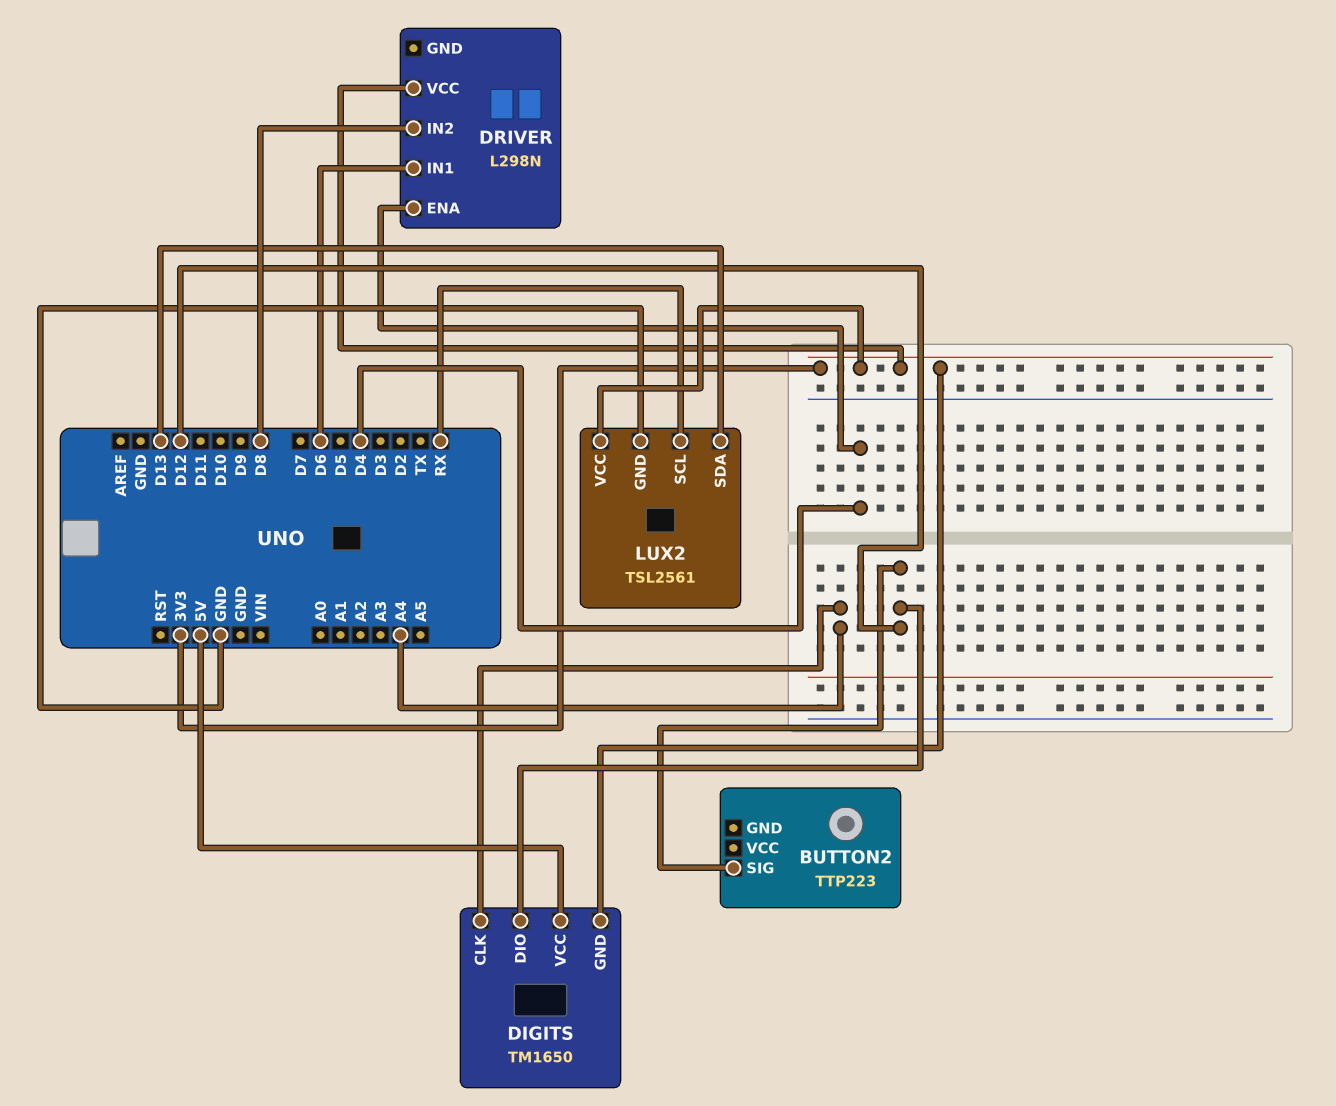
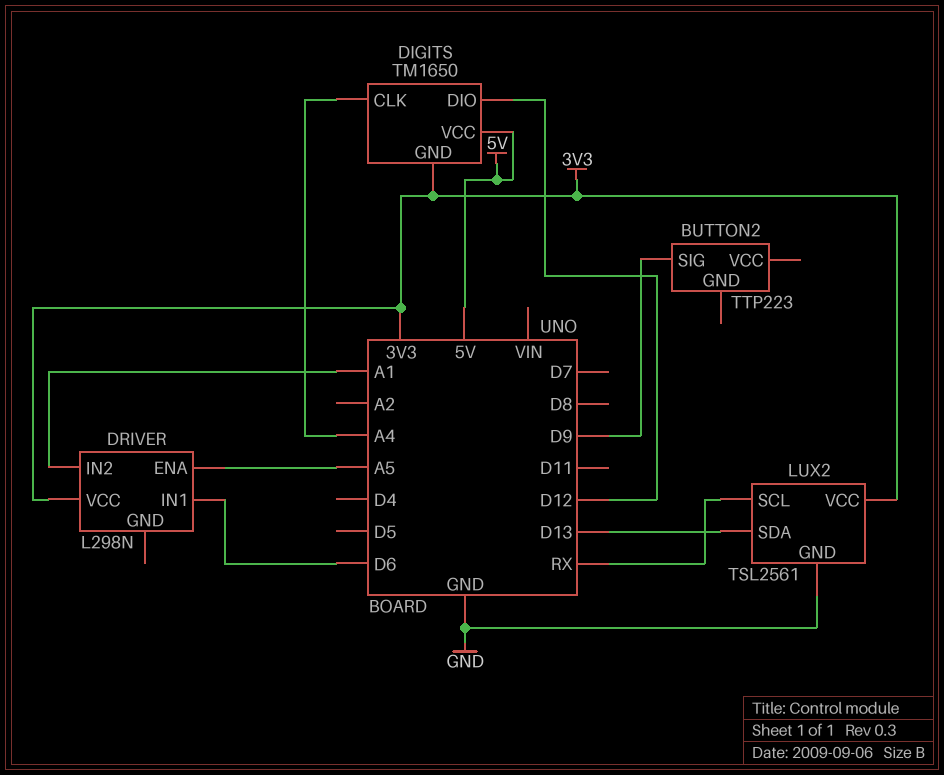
BUTTON2 pin SIG: D12 -> D9
DRIVER pin ENA: D4 -> A5
DRIVER pin IN2: D8 -> A1

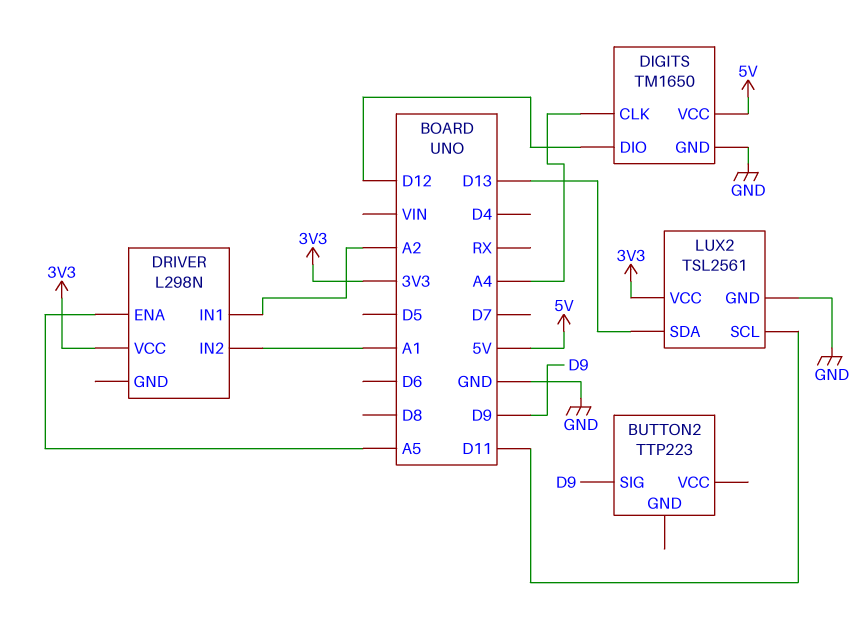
DIGITS pin GND: 3V3 -> GND
DRIVER pin IN1: D6 -> A2
LUX2 pin SCL: RX -> D11

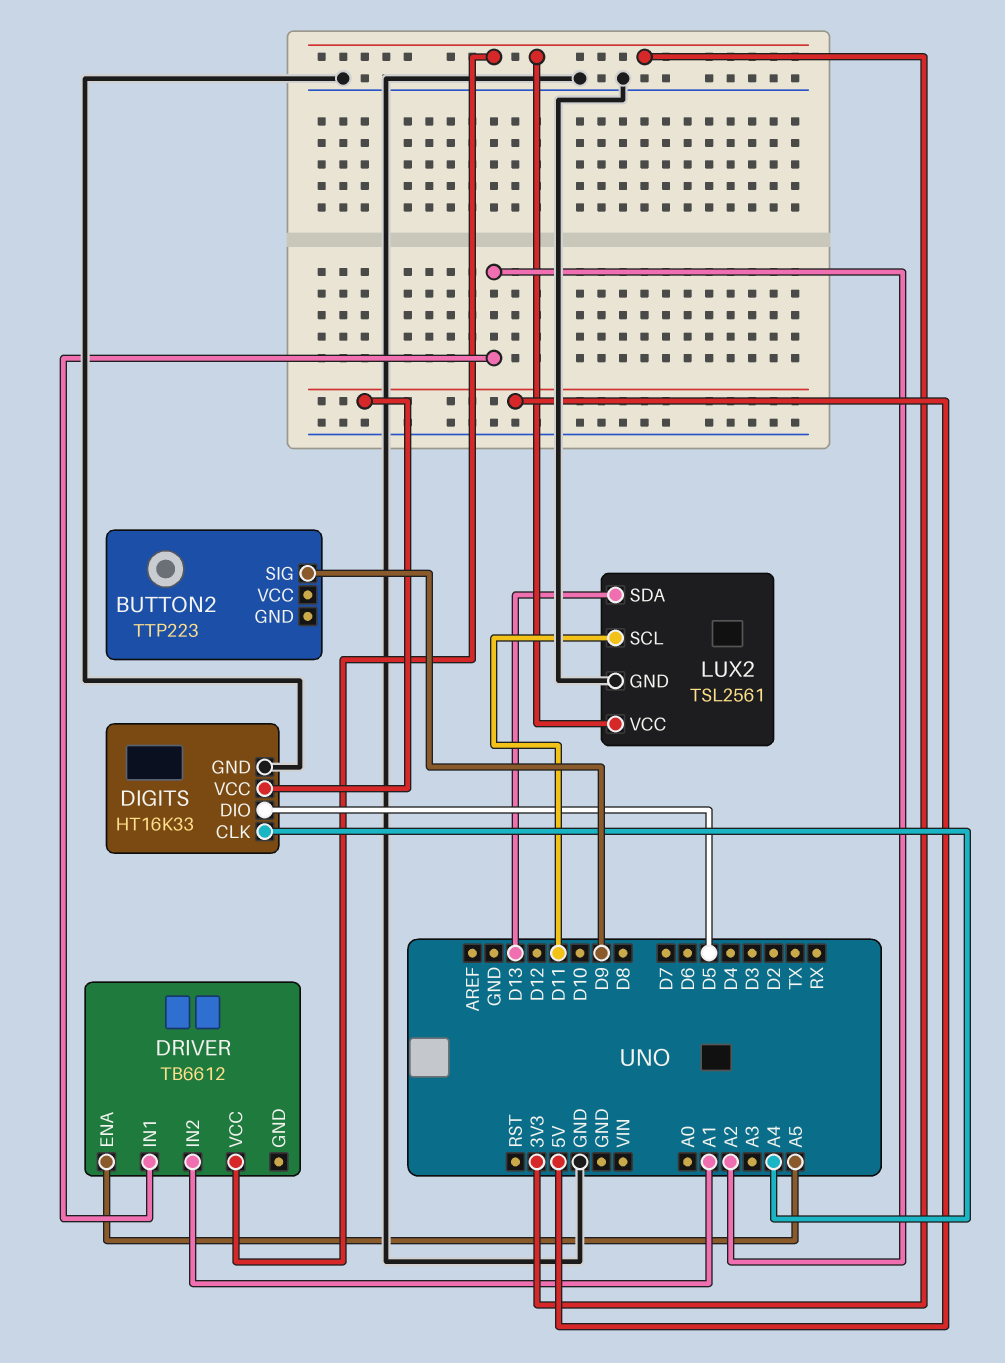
DIGITS: TM1650 -> HT16K33
DIGITS pin DIO: D12 -> D5
DRIVER: L298N -> TB6612

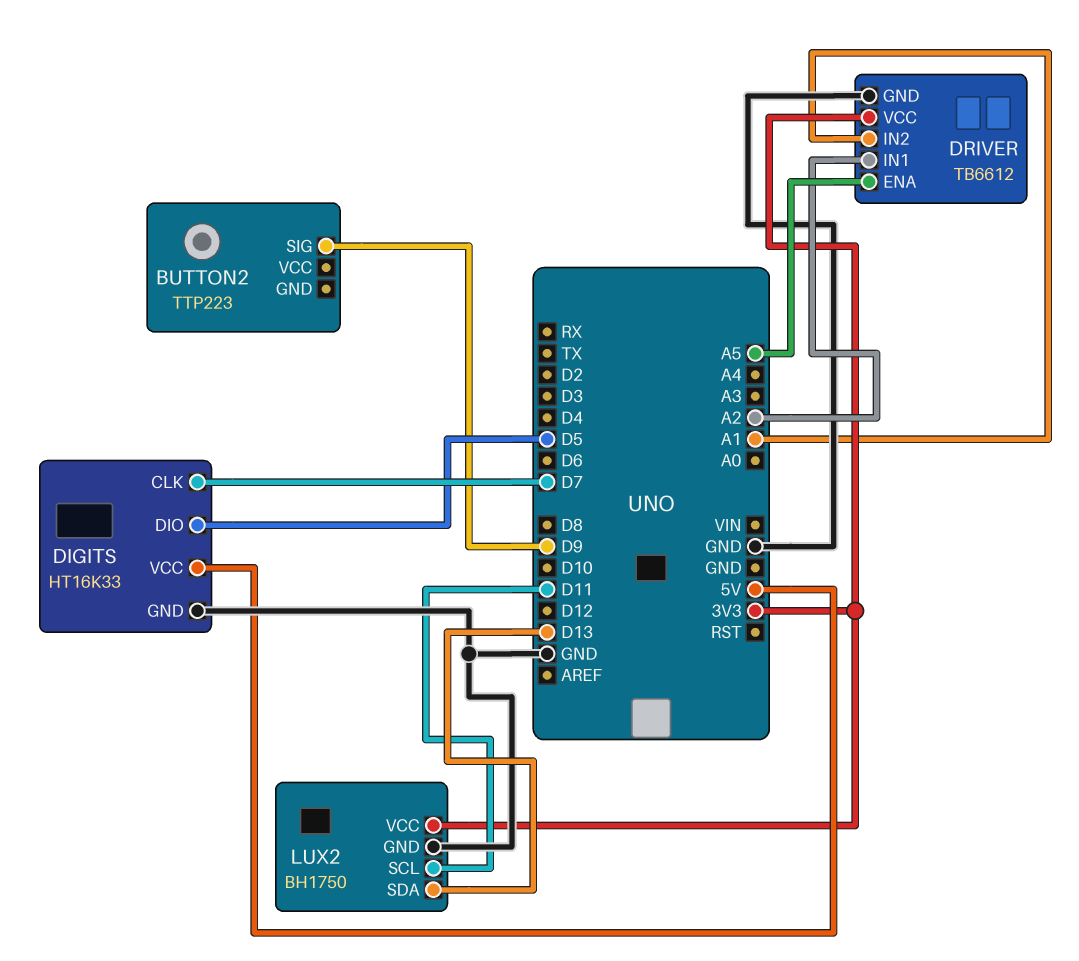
DIGITS pin CLK: A4 -> D7
DRIVER pin GND: none -> GND
LUX2: TSL2561 -> BH1750

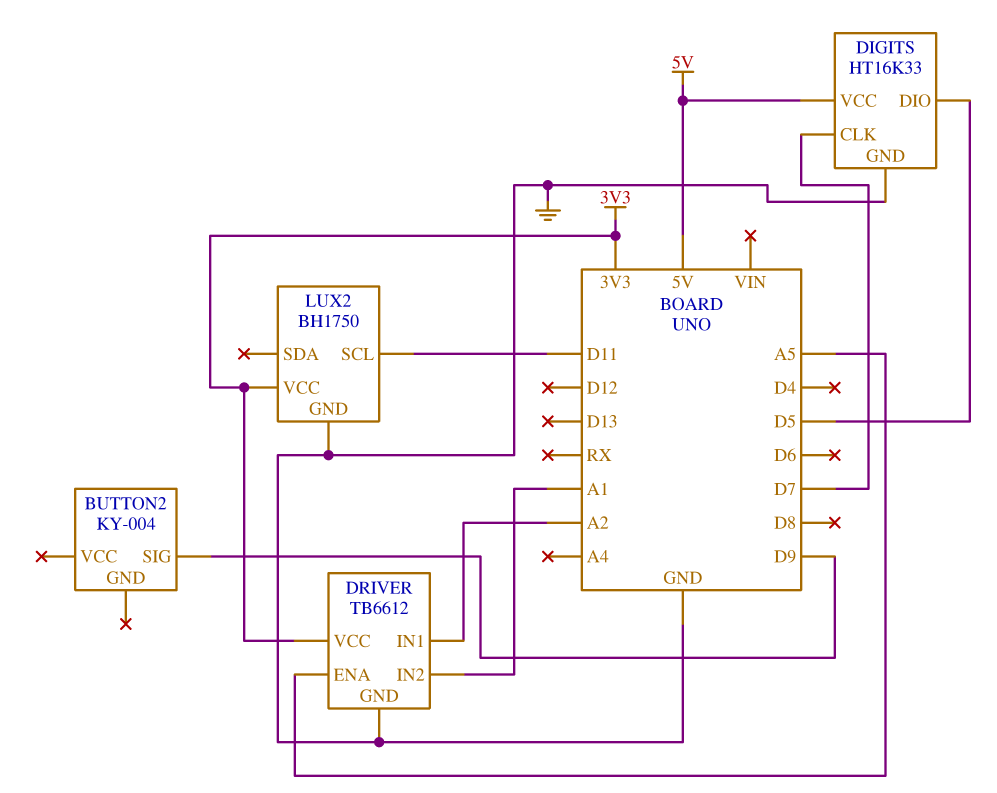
BUTTON2: TTP223 -> KY-004
LUX2 pin SDA: D13 -> none

